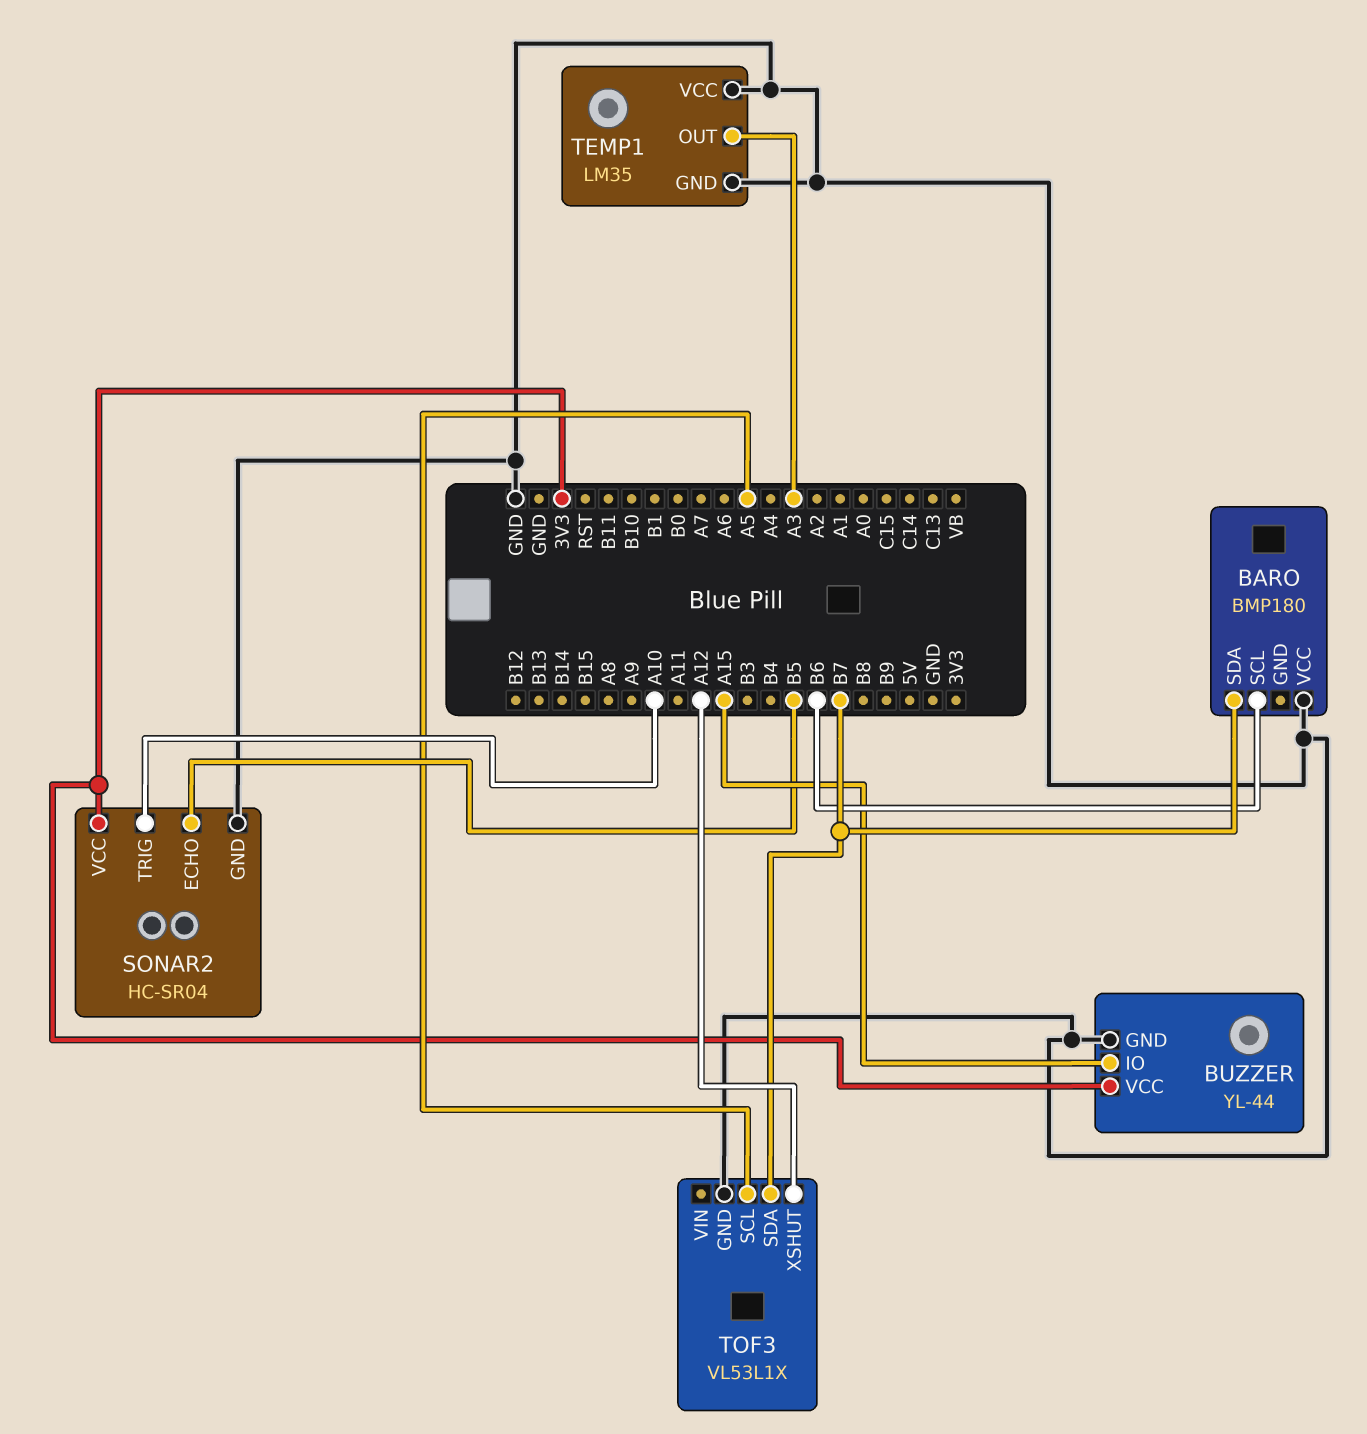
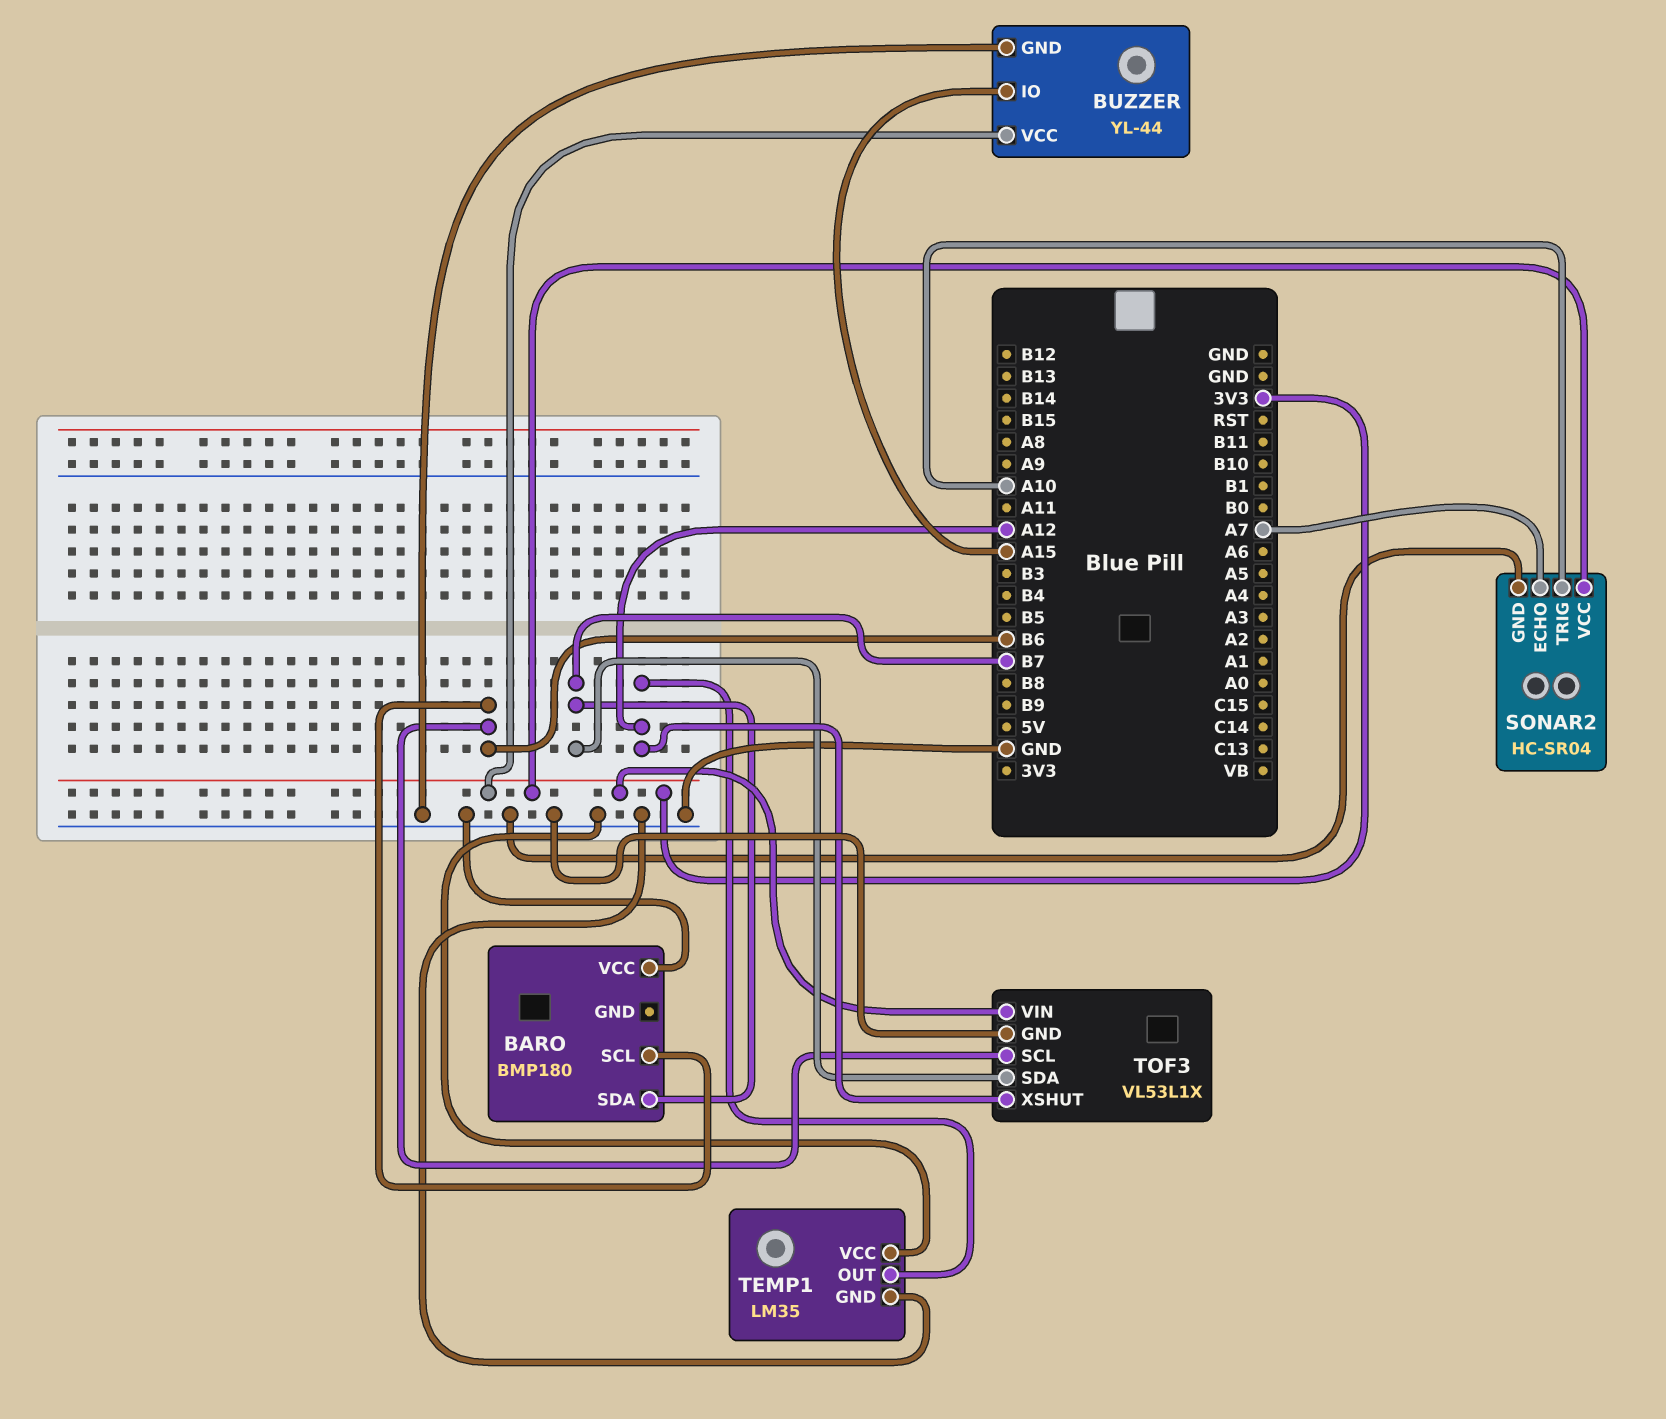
SONAR2 pin ECHO: B5 -> A7
TEMP1 pin OUT: A3 -> A12
TOF3 pin SCL: A5 -> B6
TOF3 pin VIN: none -> 3V3

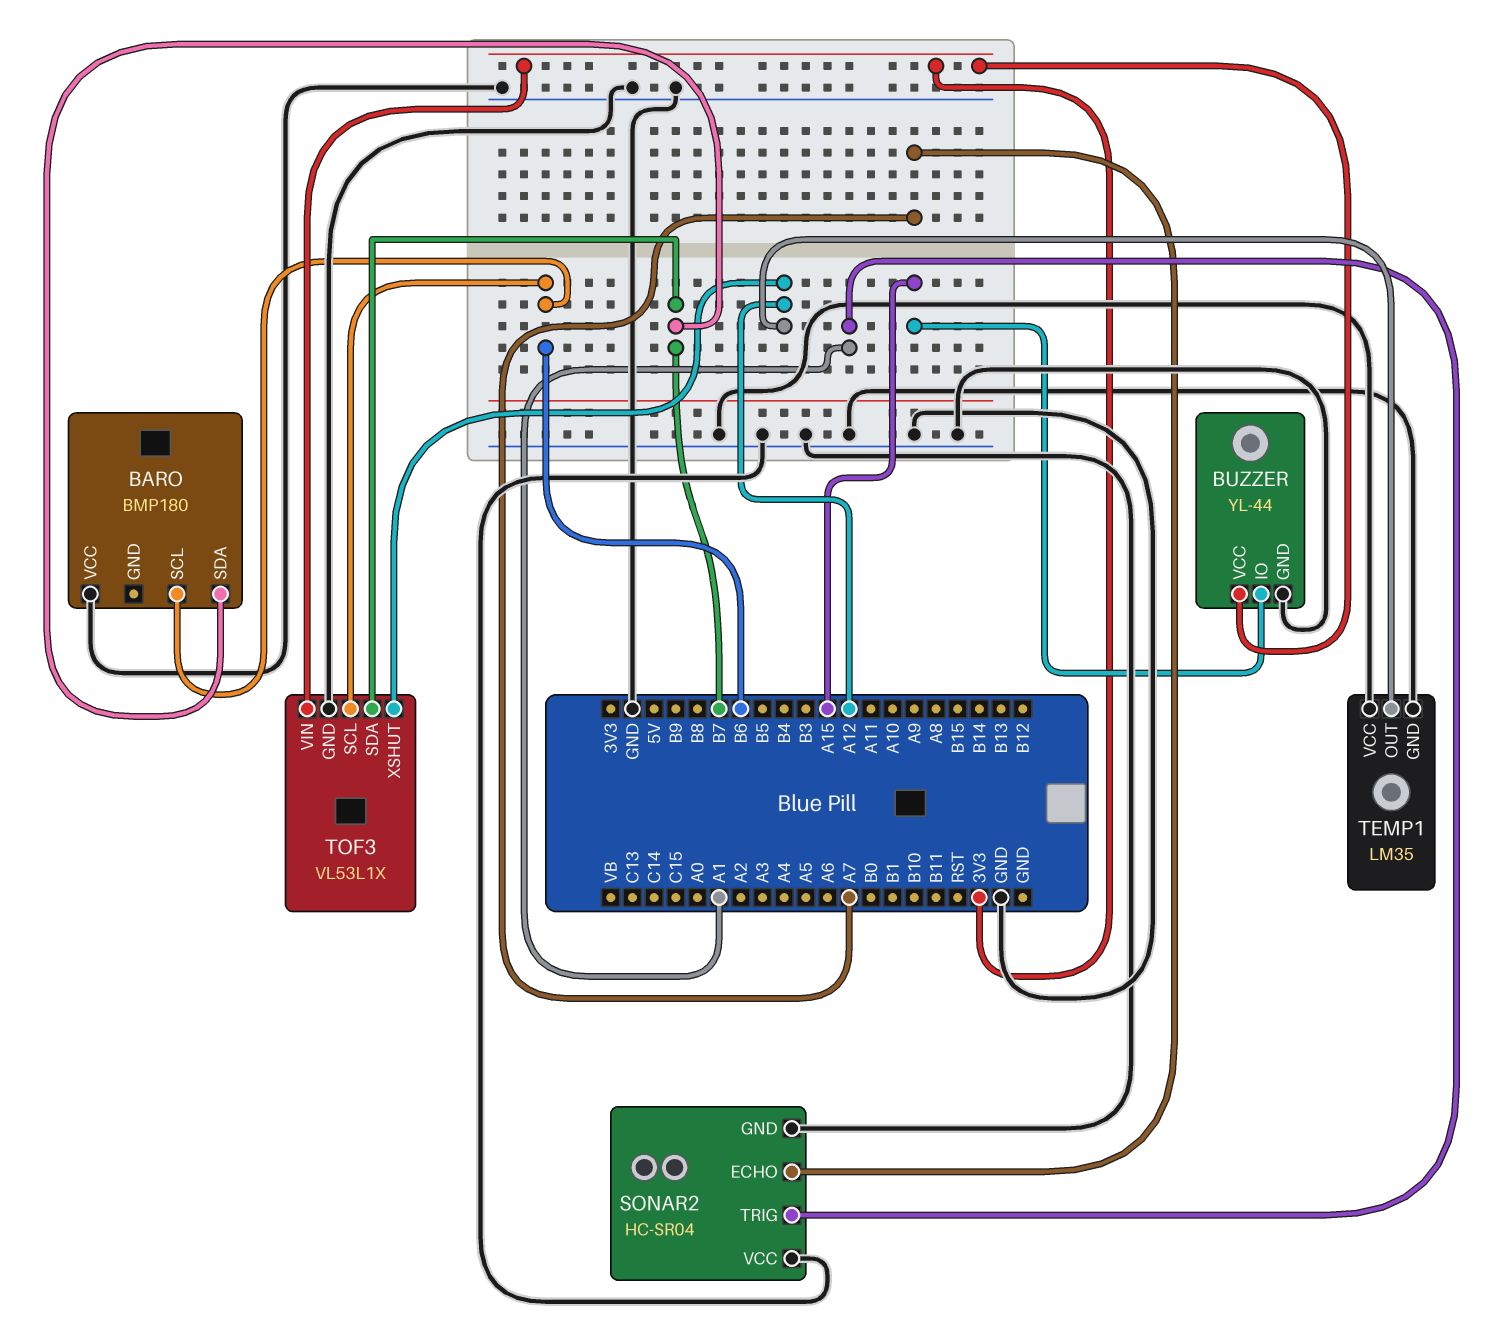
SONAR2 pin TRIG: A10 -> A1
SONAR2 pin VCC: 3V3 -> GND

